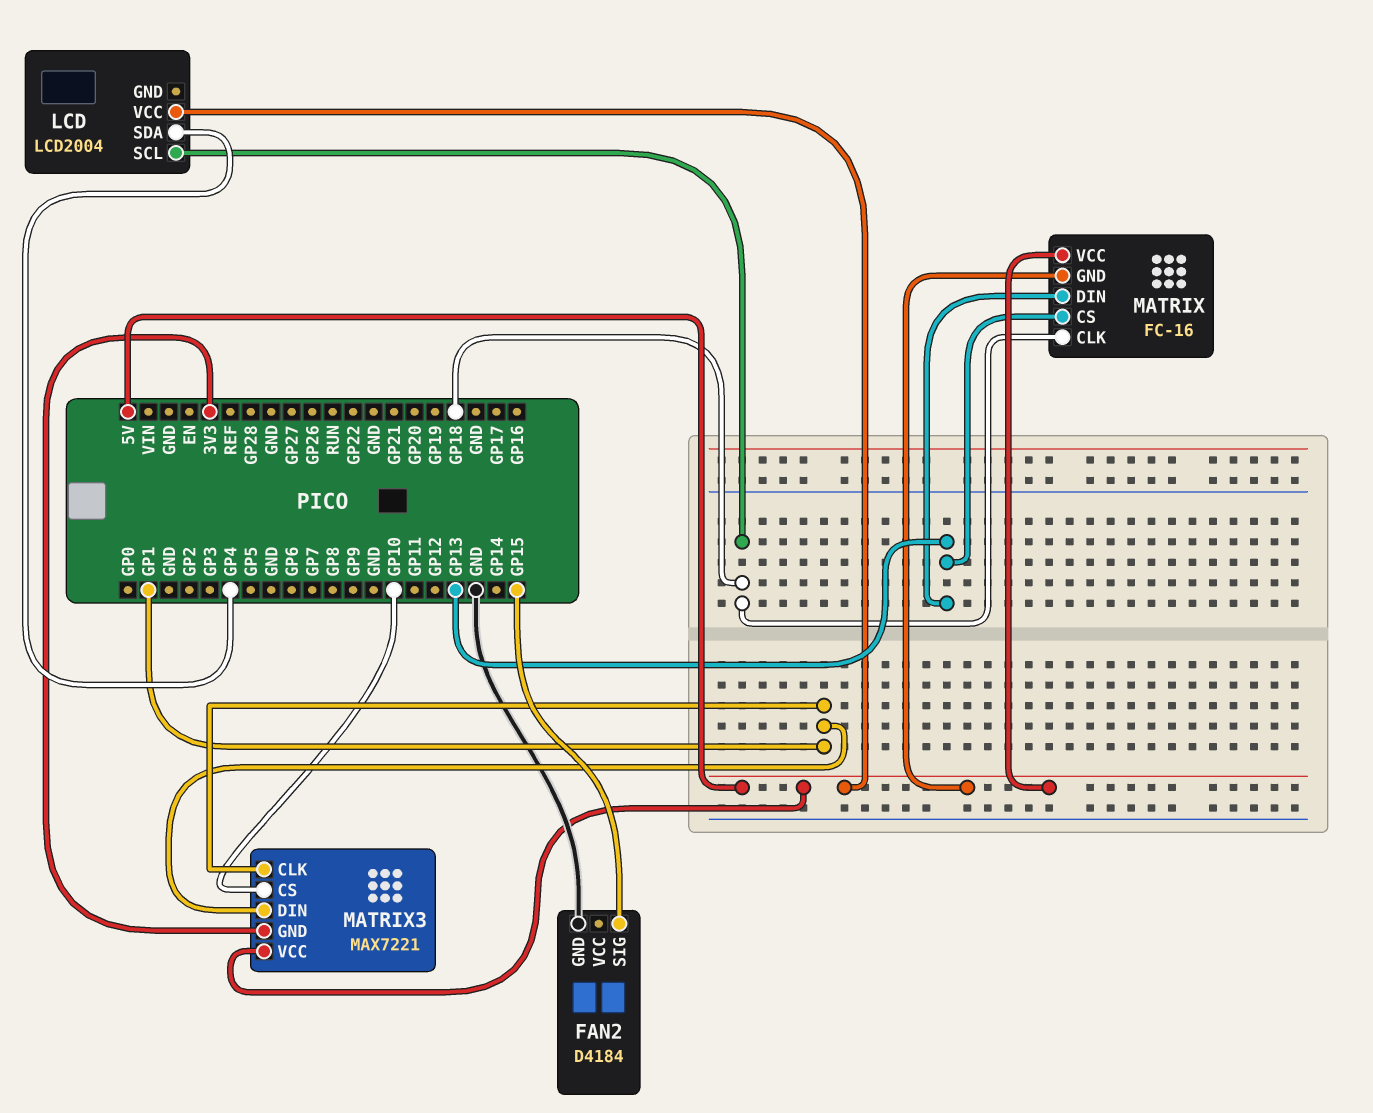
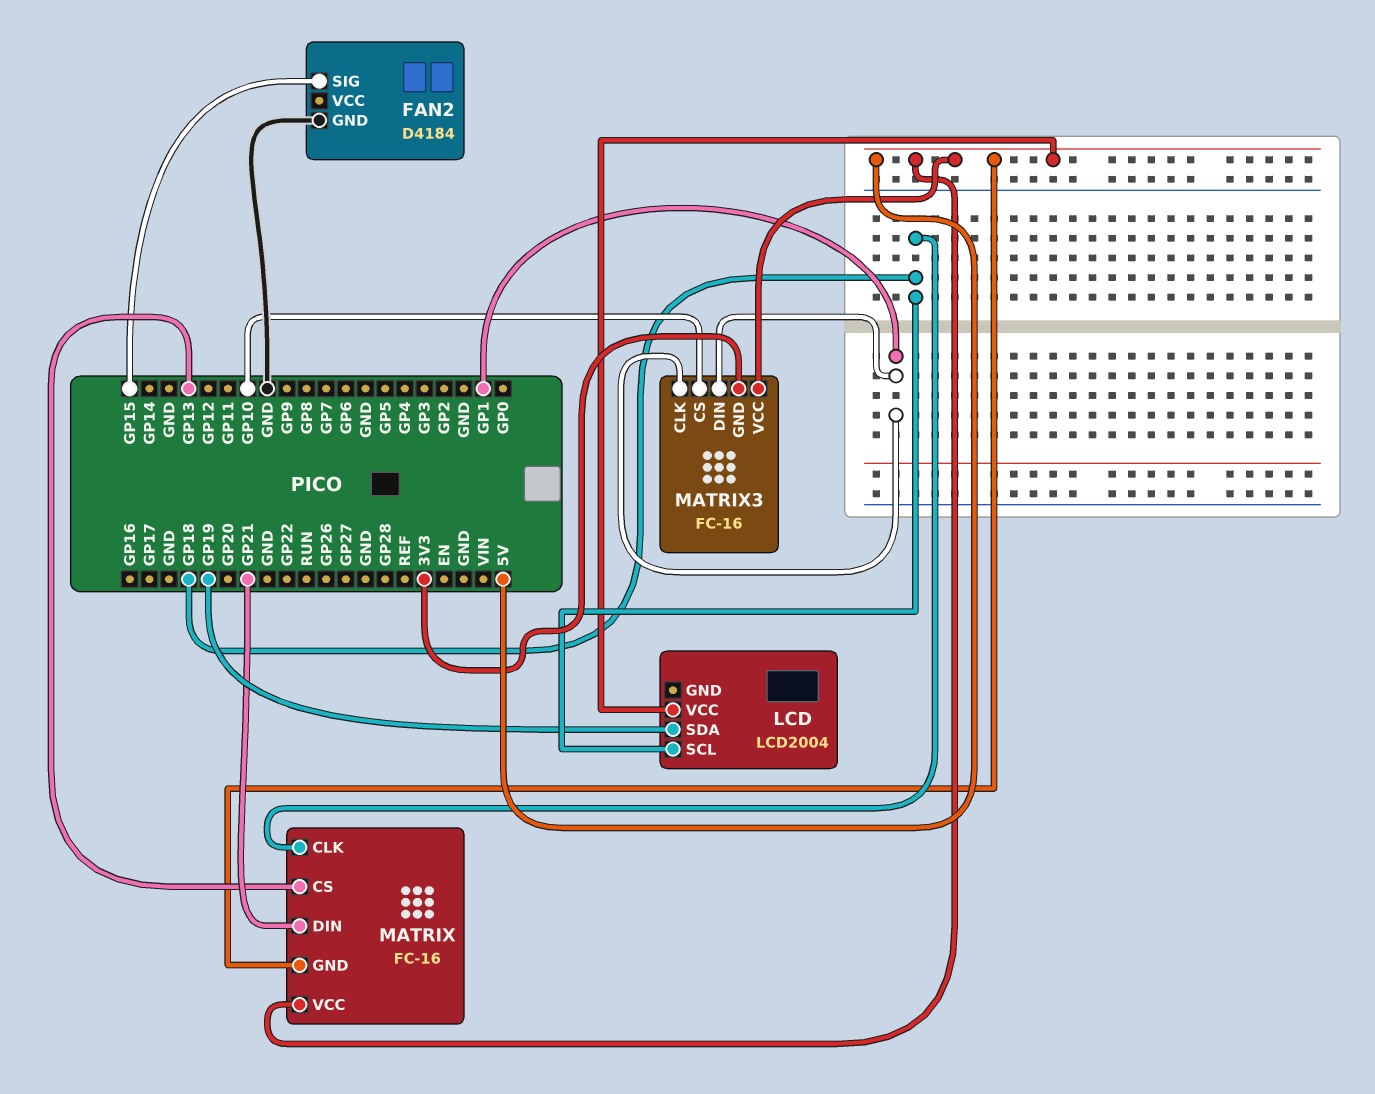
LCD pin SDA: GP4 -> GP19
MATRIX pin DIN: GP13 -> GP21
MATRIX3: MAX7221 -> FC-16

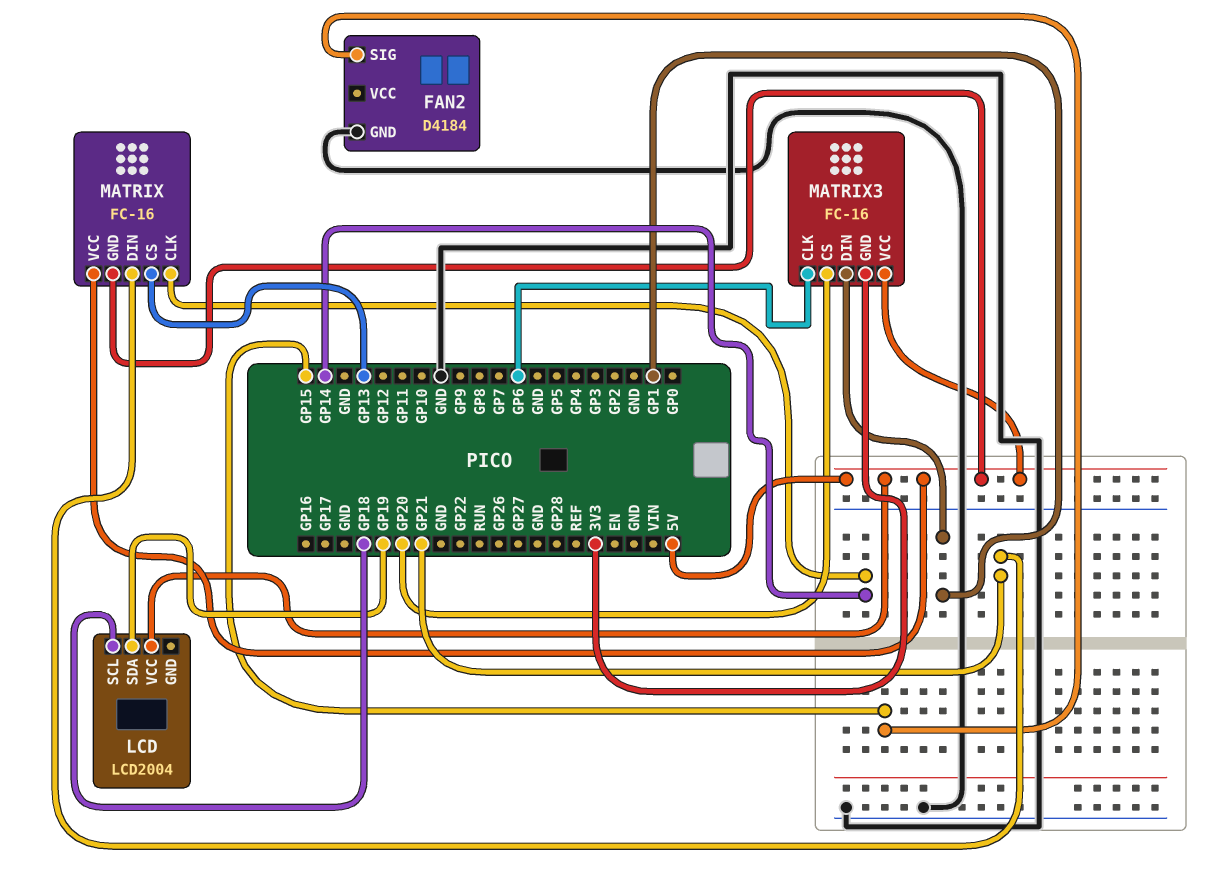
MATRIX pin CLK: GP18 -> GP14
MATRIX3 pin CLK: GP1 -> GP6
MATRIX3 pin CS: GP10 -> GP20

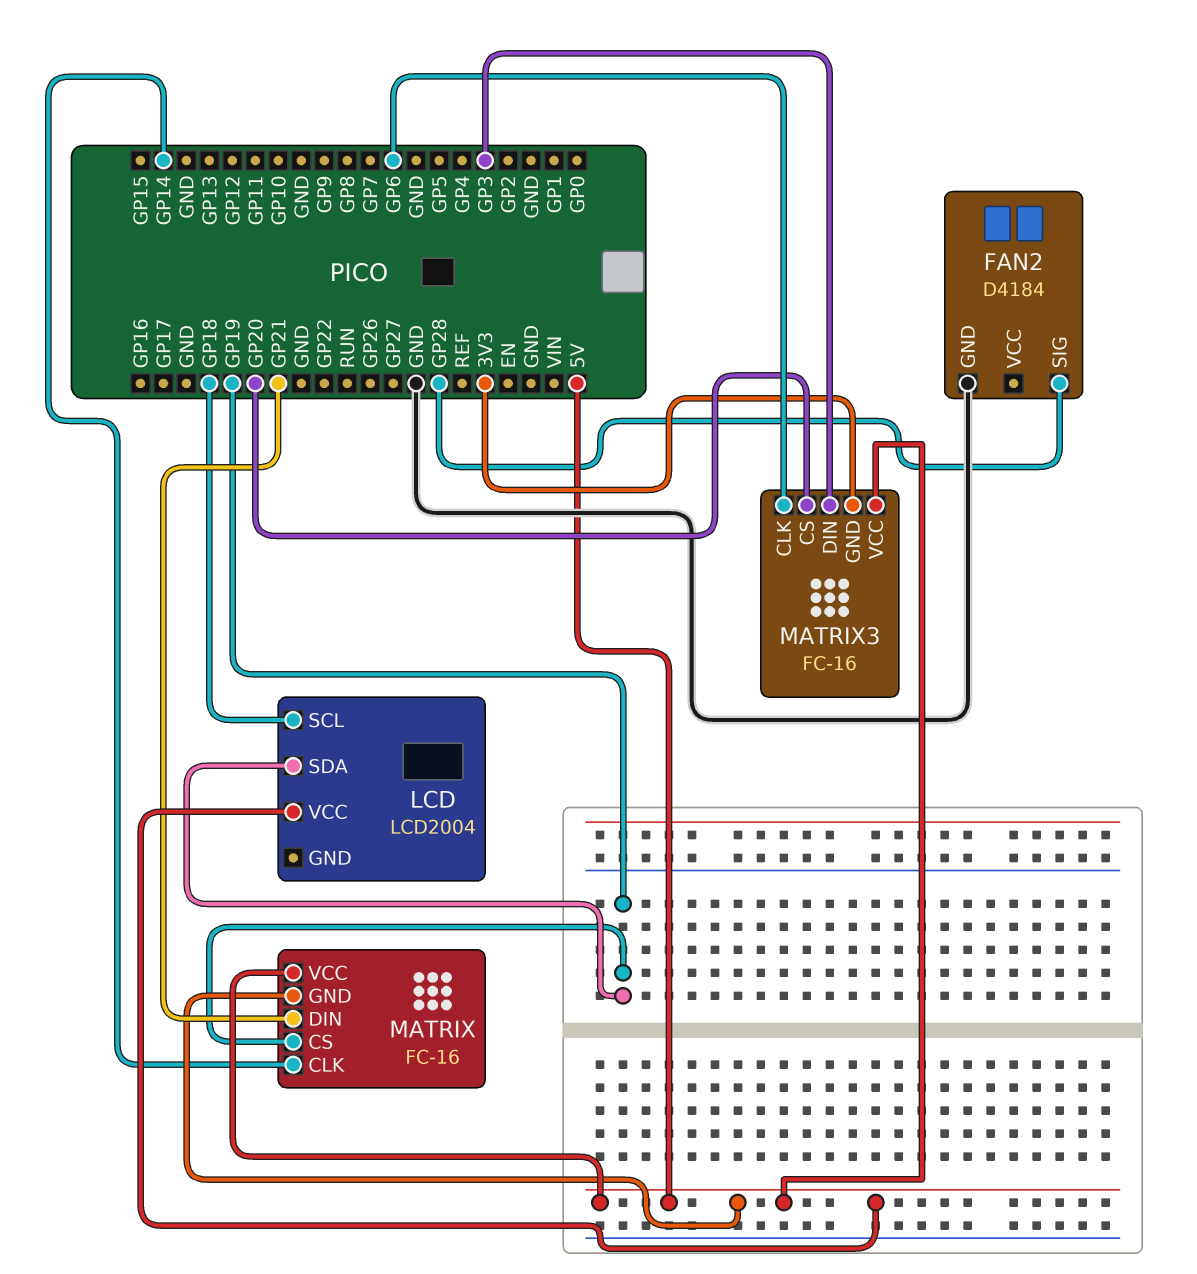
FAN2 pin SIG: GP15 -> GP28
MATRIX pin CS: GP13 -> GP19
MATRIX3 pin DIN: GP1 -> GP3

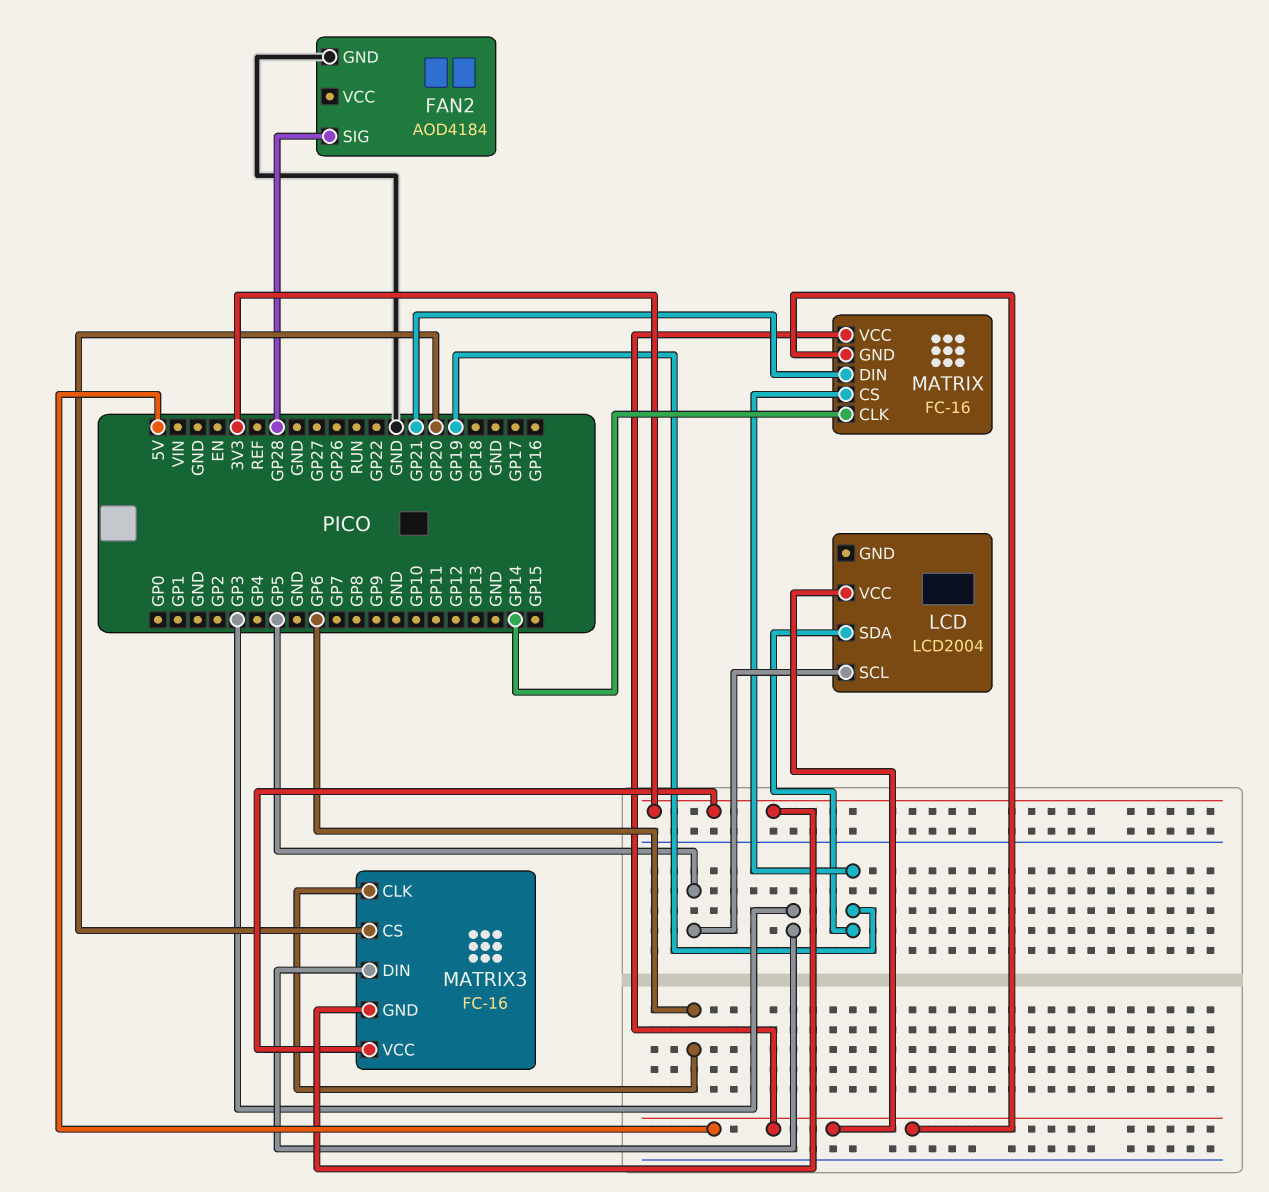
FAN2: D4184 -> AOD4184
LCD pin SCL: GP18 -> GP5
MATRIX3 pin VCC: 5V -> 3V3

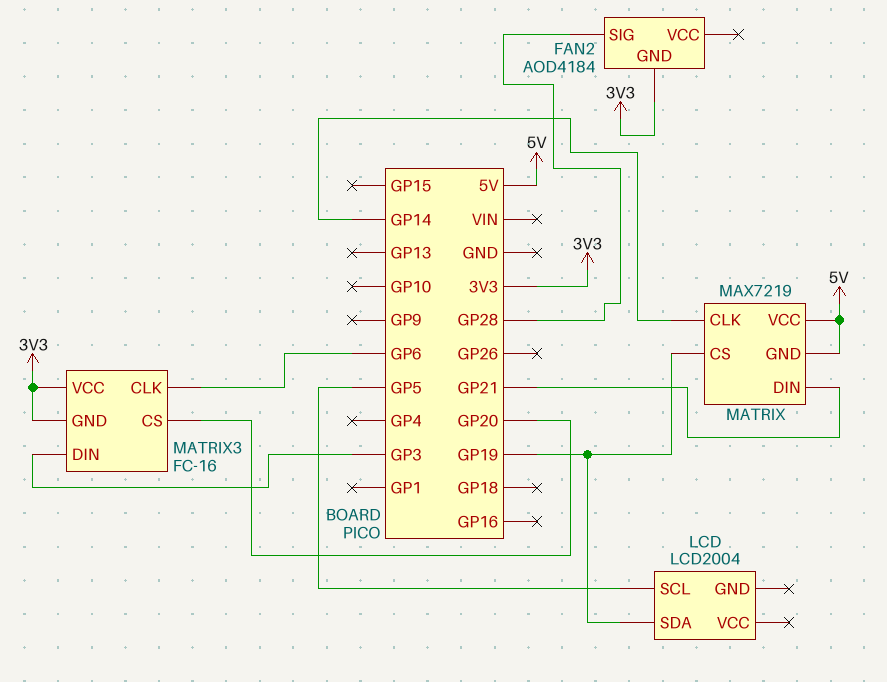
FAN2 pin GND: GND -> 3V3
LCD pin VCC: 5V -> none
MATRIX: FC-16 -> MAX7219

